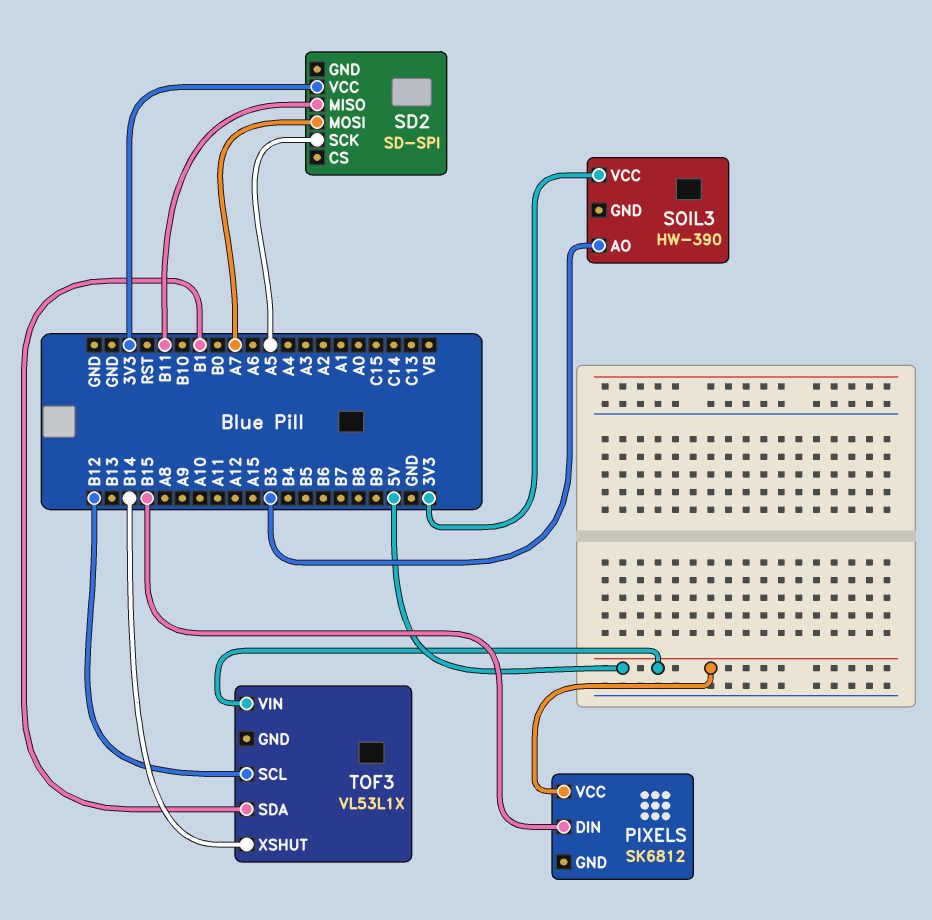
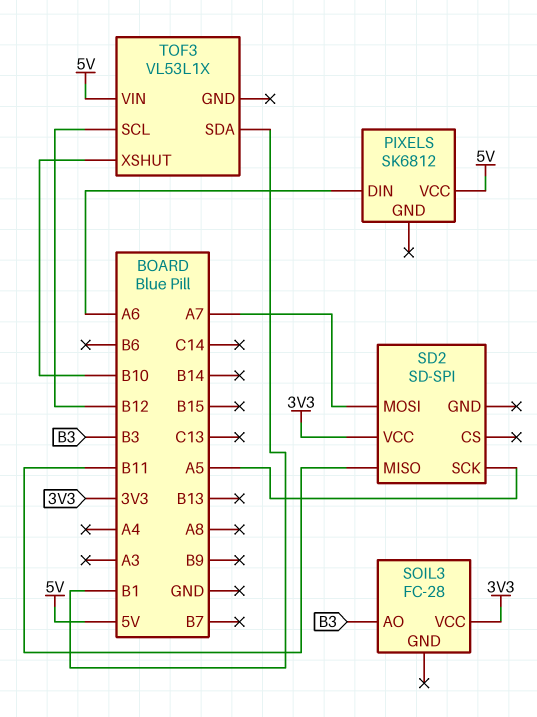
PIXELS pin DIN: B15 -> A6
SOIL3: HW-390 -> FC-28
TOF3 pin XSHUT: B14 -> B10

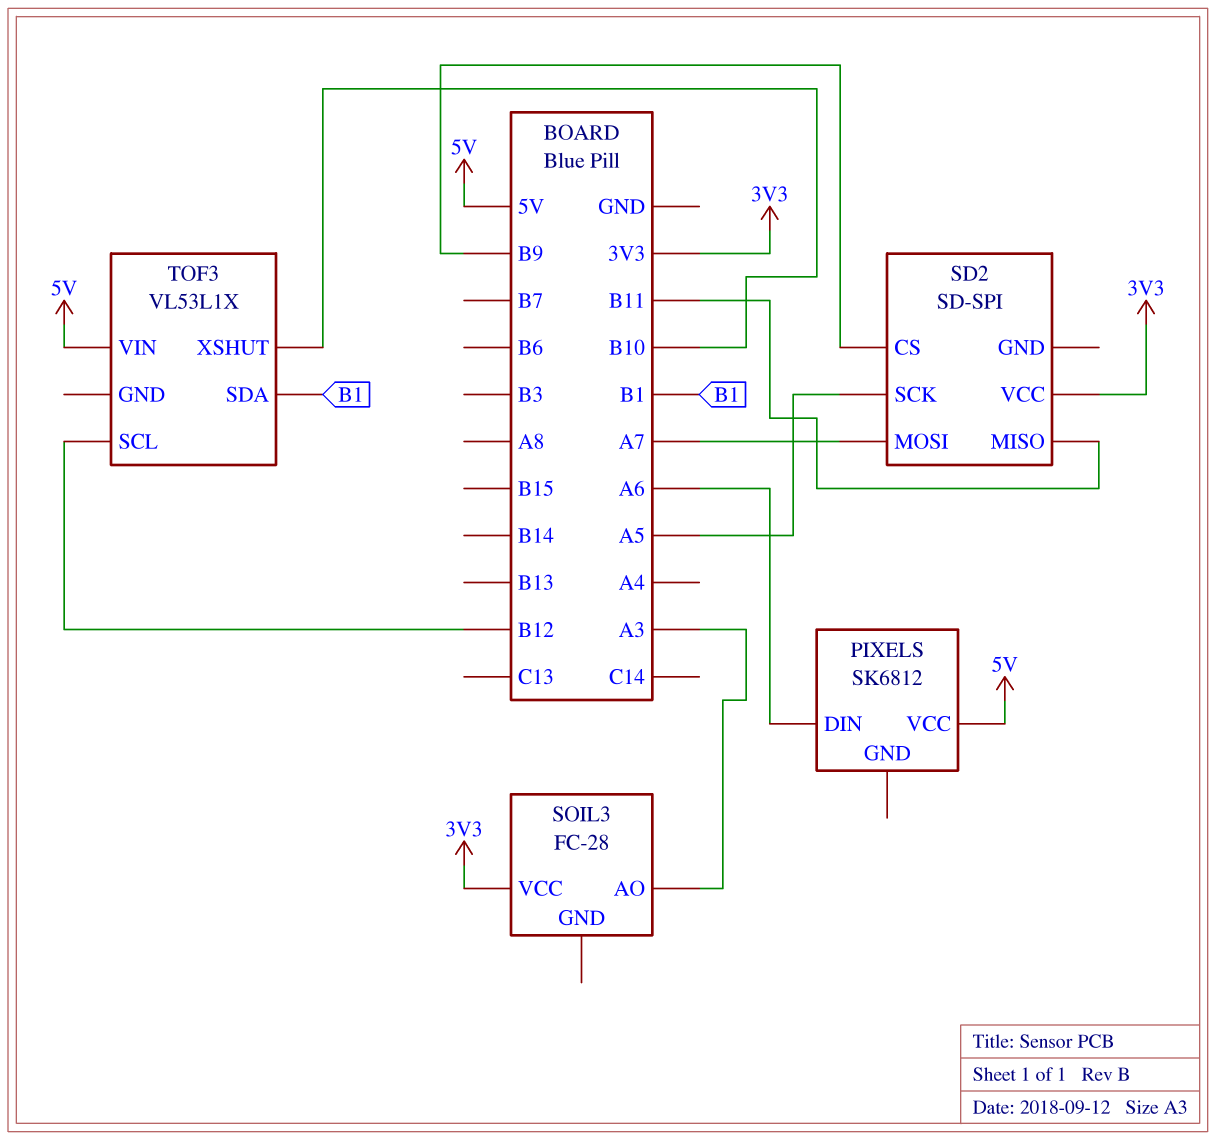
SD2 pin CS: none -> B9
SOIL3 pin AO: B3 -> A3

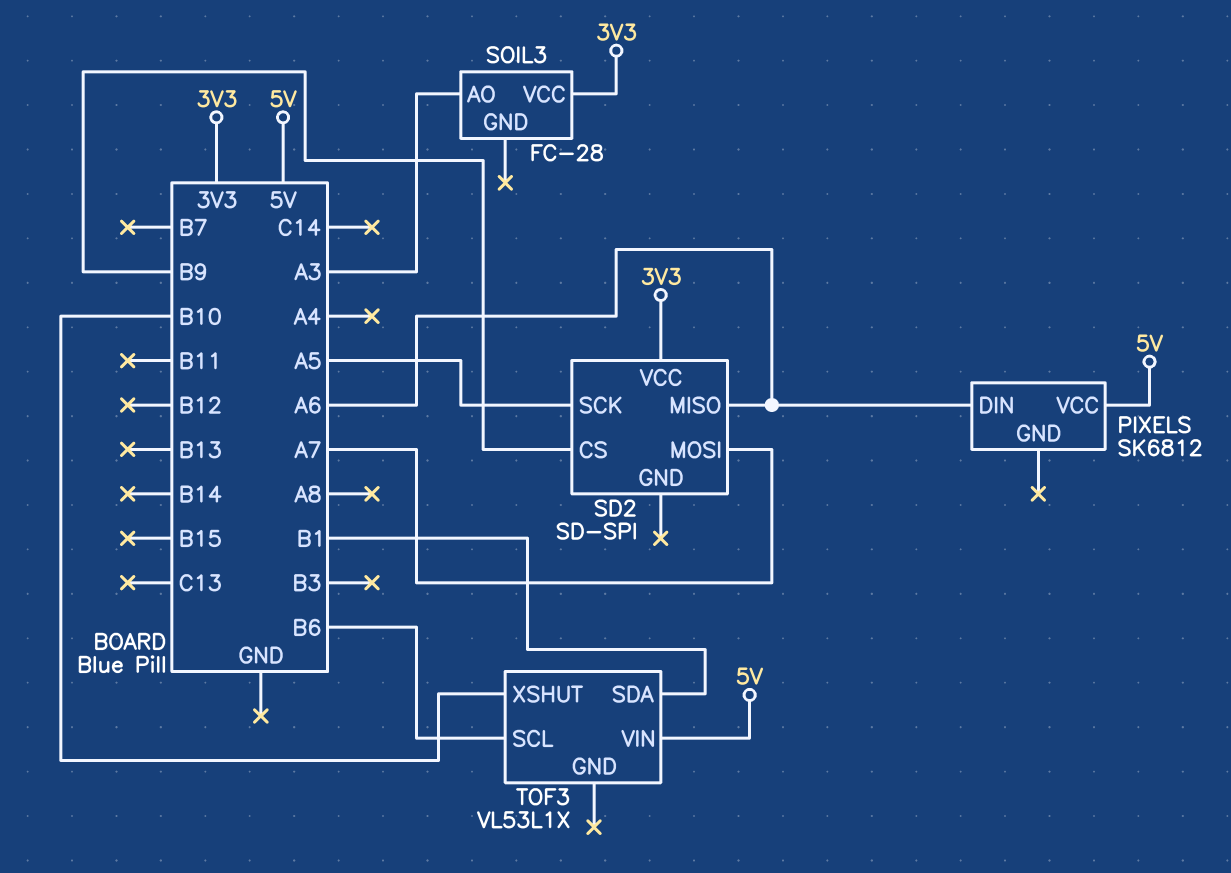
SD2 pin MISO: B11 -> A6
TOF3 pin SCL: B12 -> B6

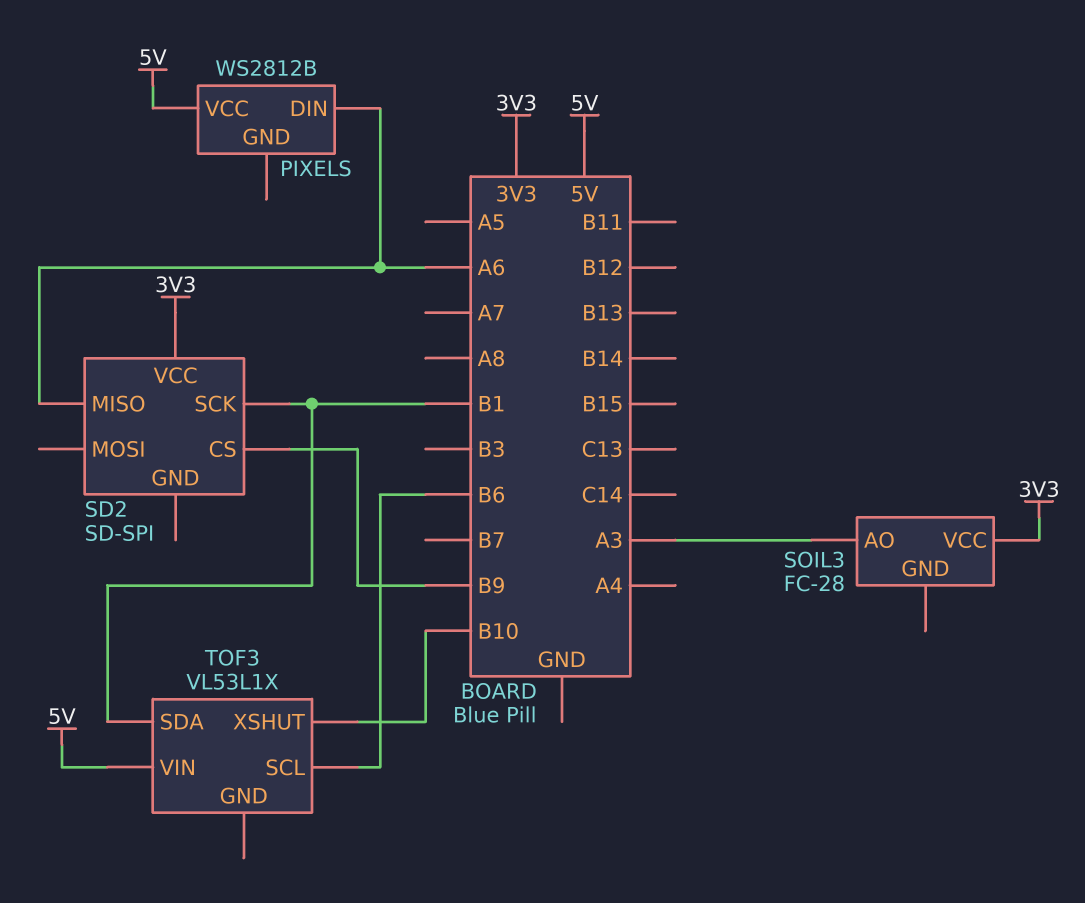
PIXELS: SK6812 -> WS2812B
SD2 pin MOSI: A7 -> none
SD2 pin SCK: A5 -> B1

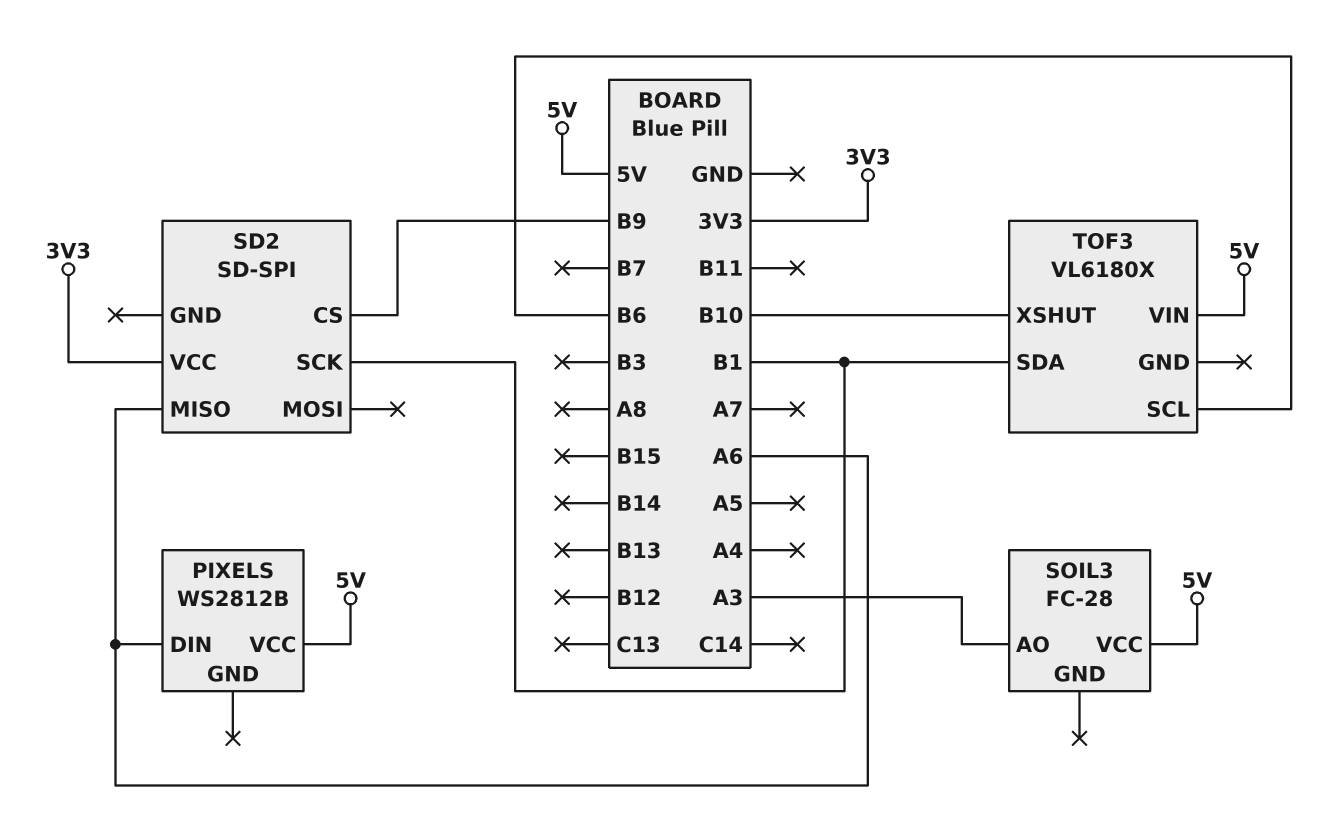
SOIL3 pin VCC: 3V3 -> 5V
TOF3: VL53L1X -> VL6180X

